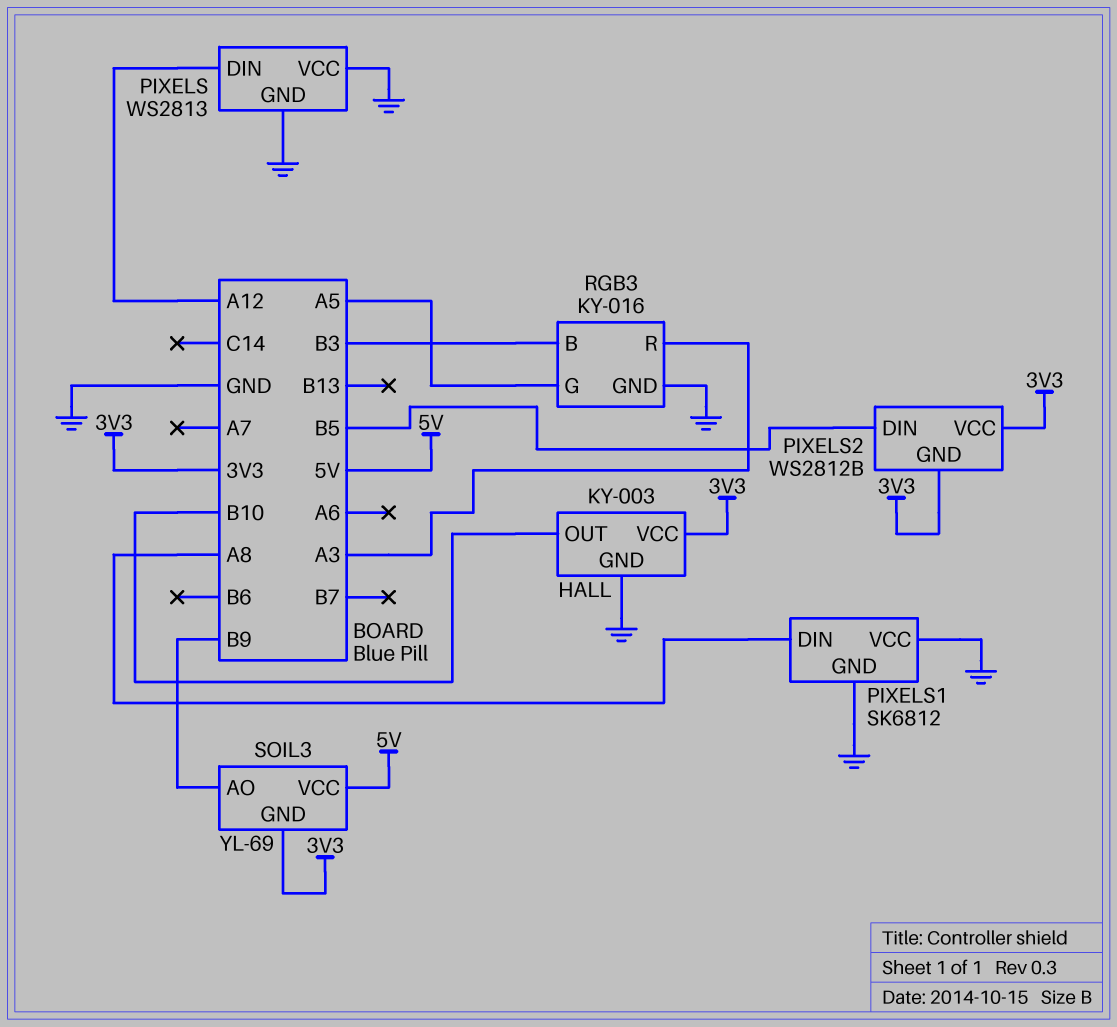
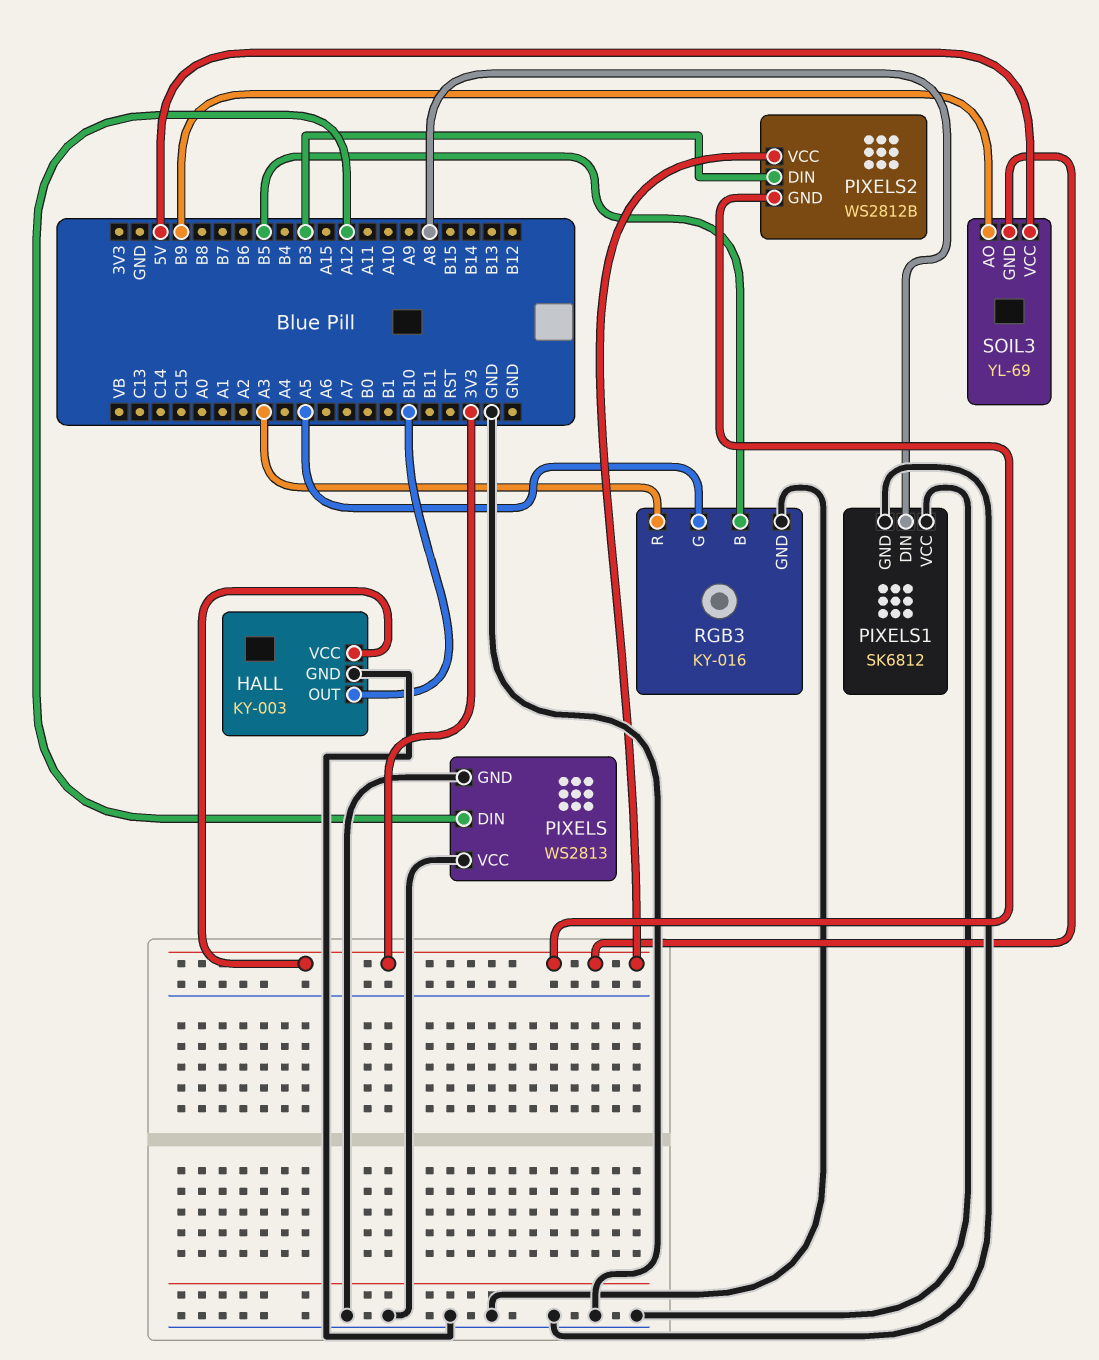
PIXELS2 pin DIN: B5 -> B3
RGB3 pin B: B3 -> B5

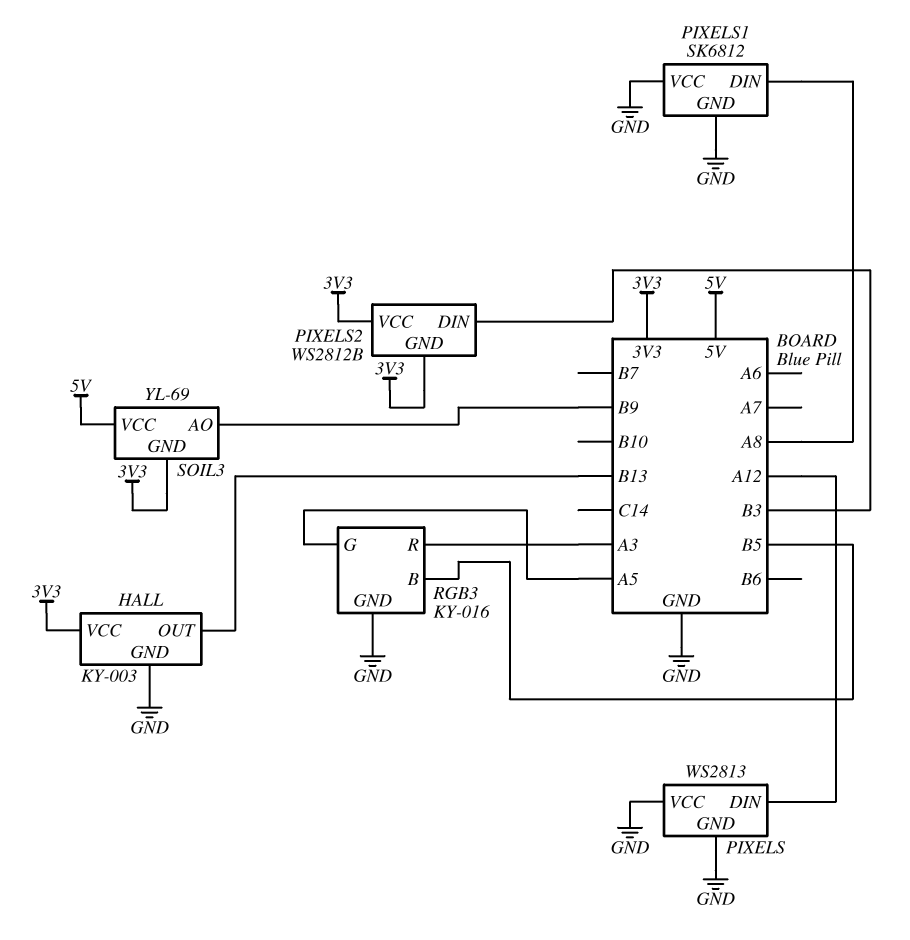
HALL pin OUT: B10 -> B13

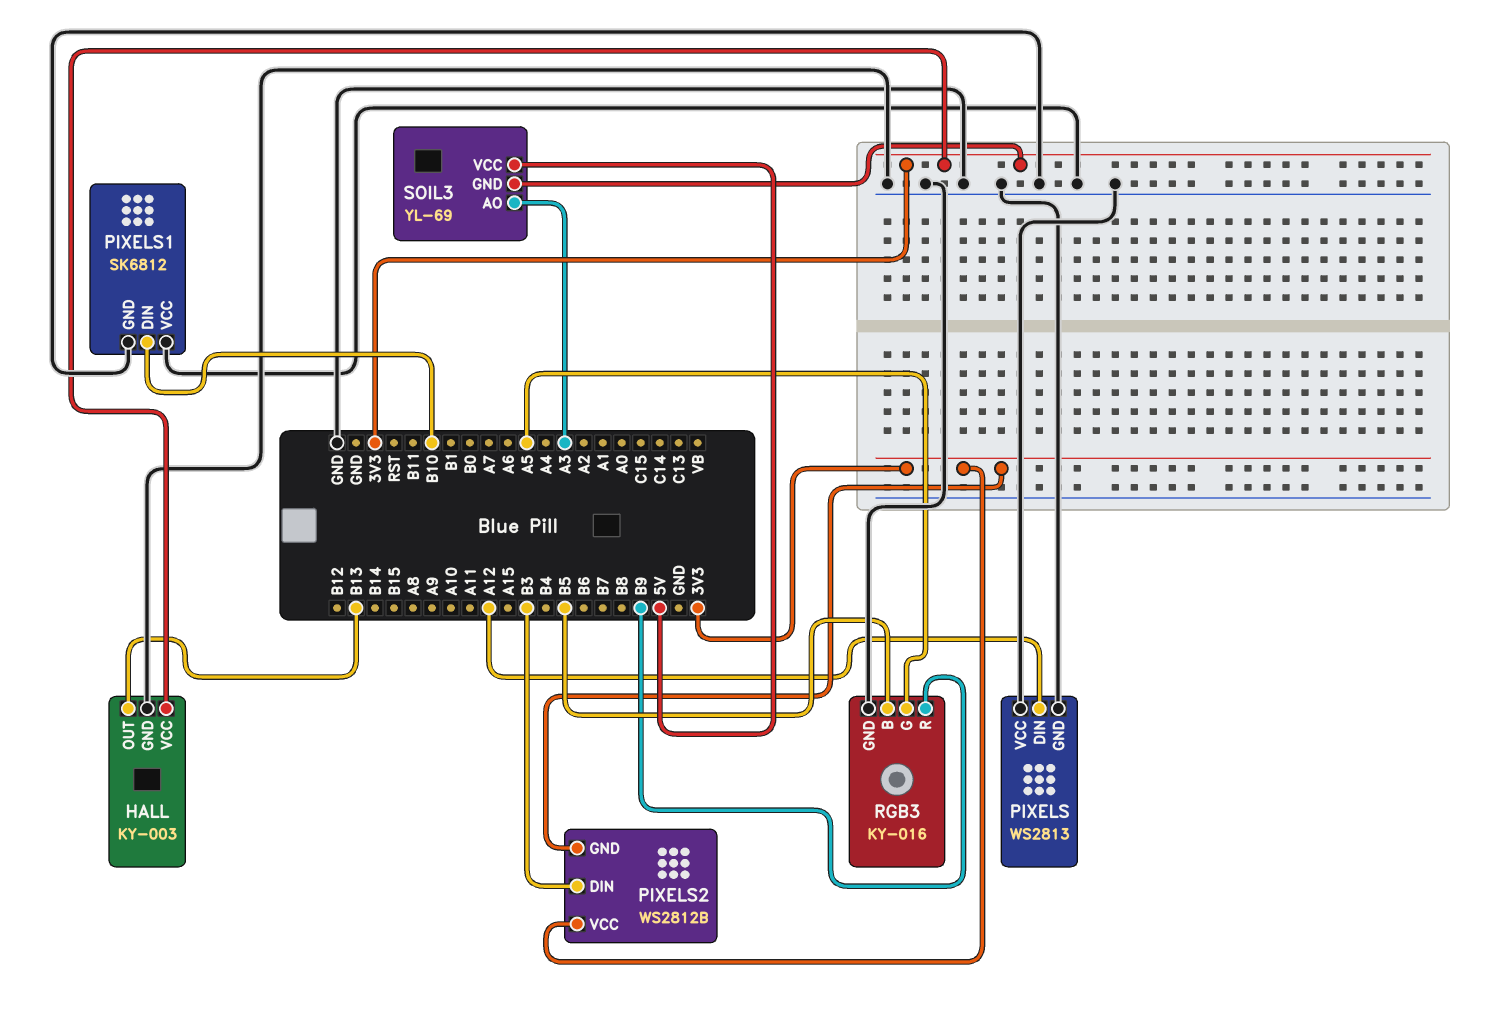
PIXELS1 pin DIN: A8 -> B10
RGB3 pin R: A3 -> B9
SOIL3 pin AO: B9 -> A3

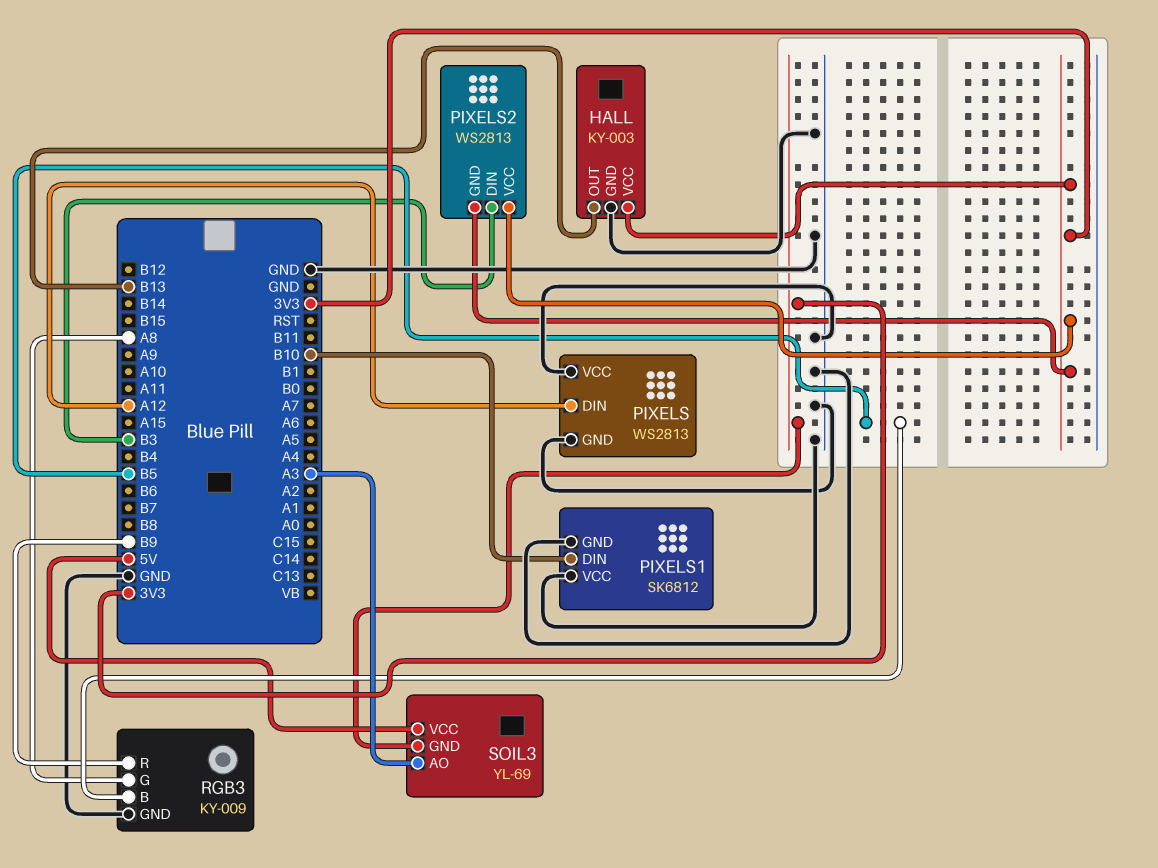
PIXELS2: WS2812B -> WS2813
RGB3: KY-016 -> KY-009
RGB3 pin G: A5 -> A8

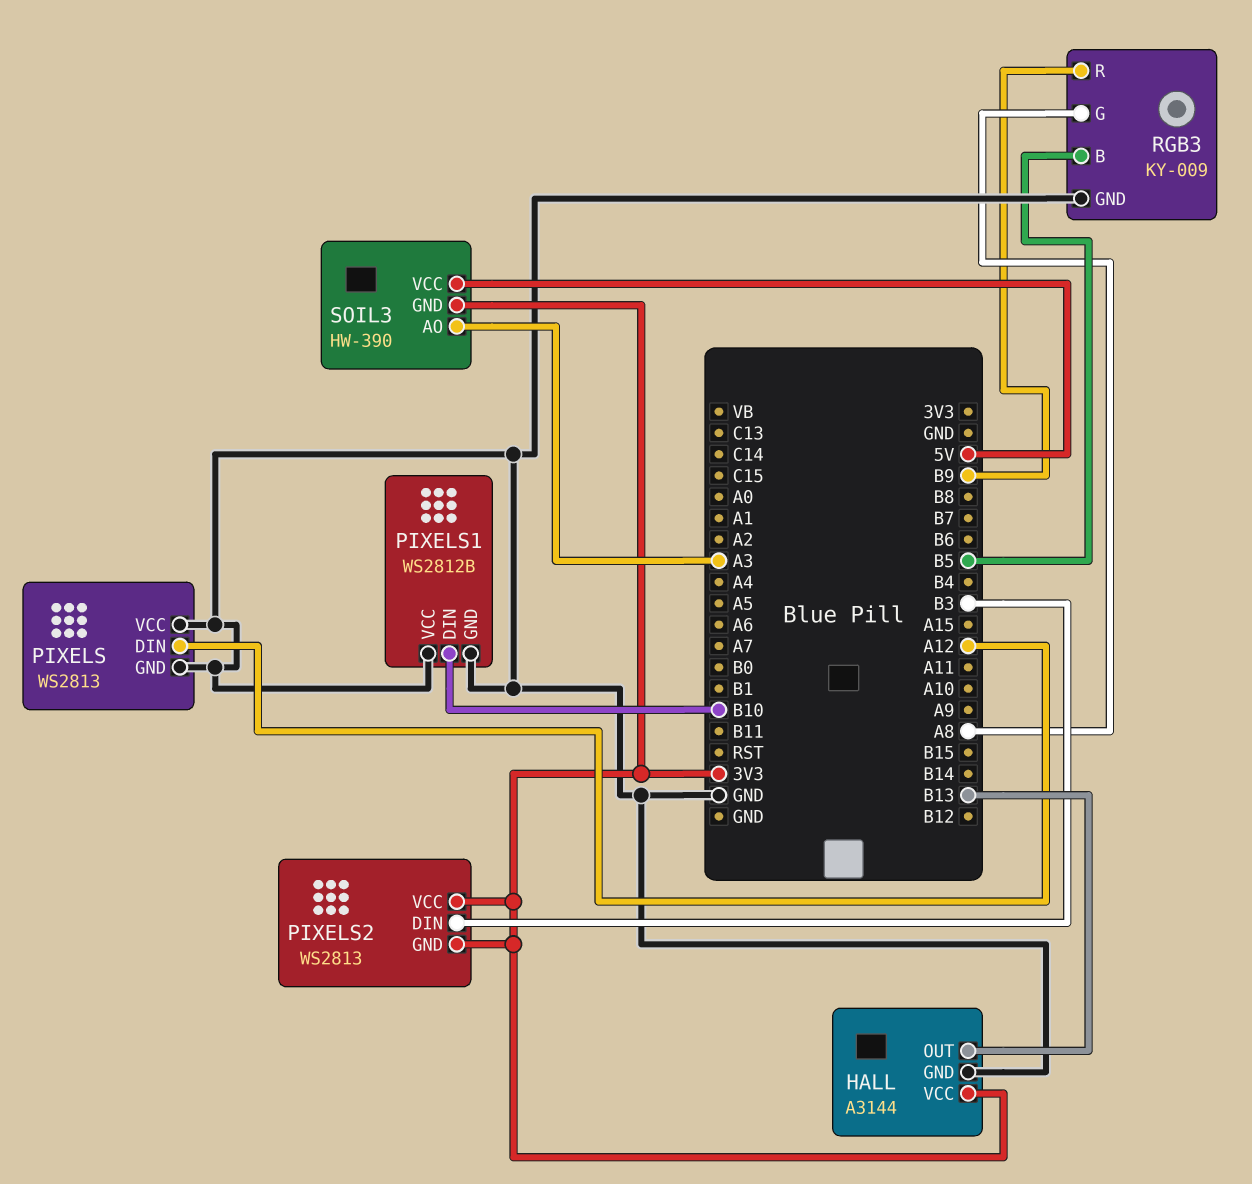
HALL: KY-003 -> A3144
PIXELS1: SK6812 -> WS2812B
SOIL3: YL-69 -> HW-390

